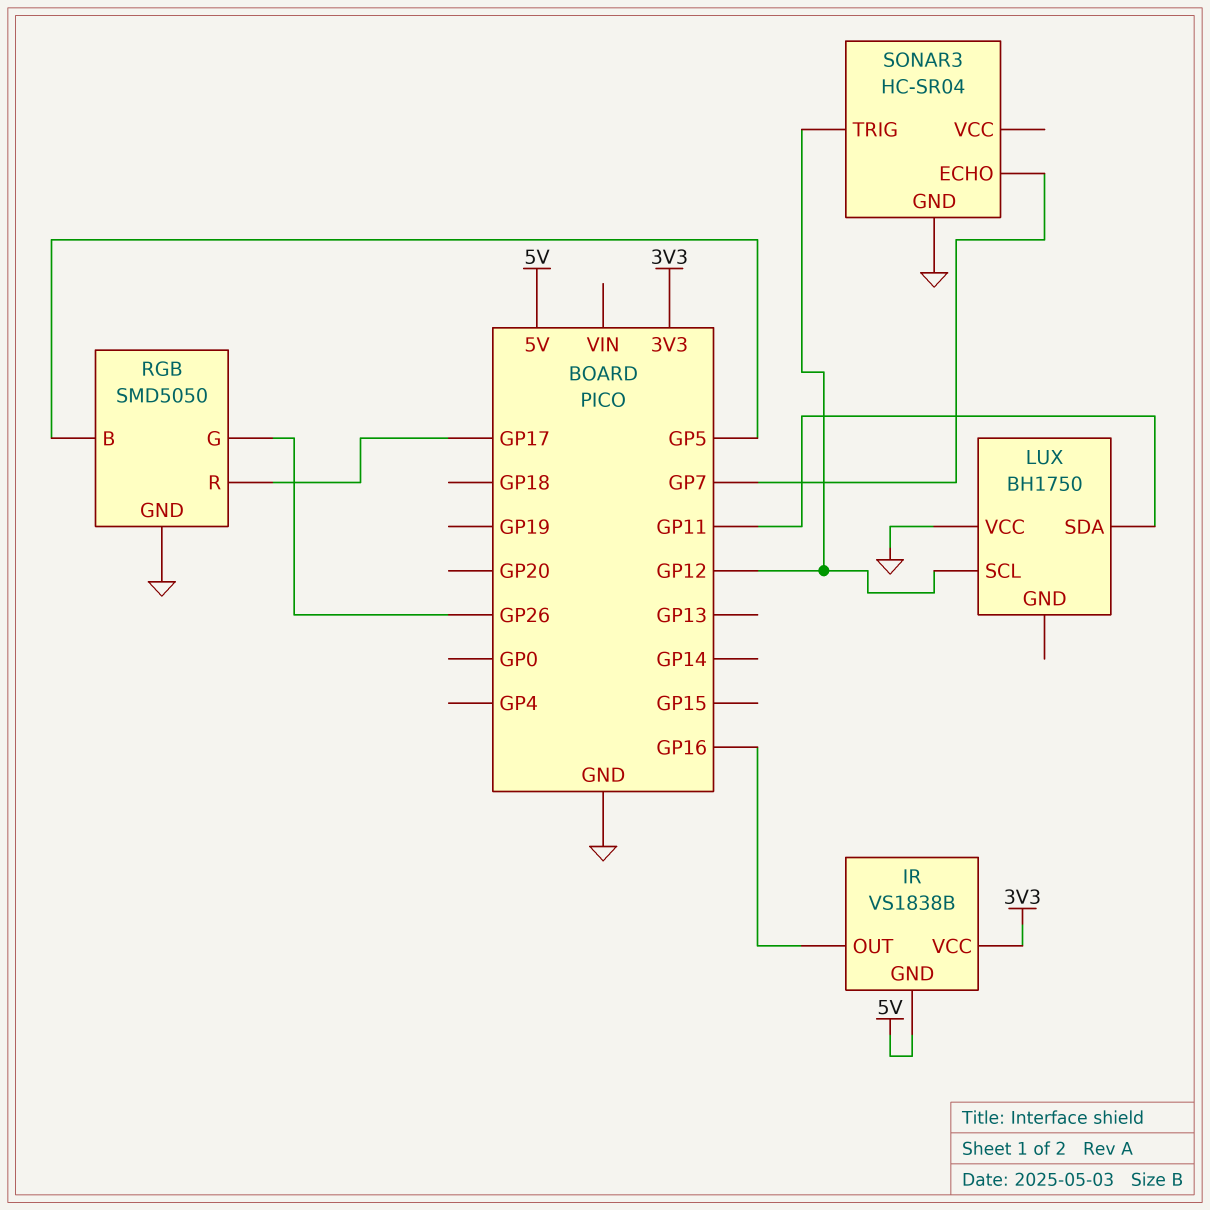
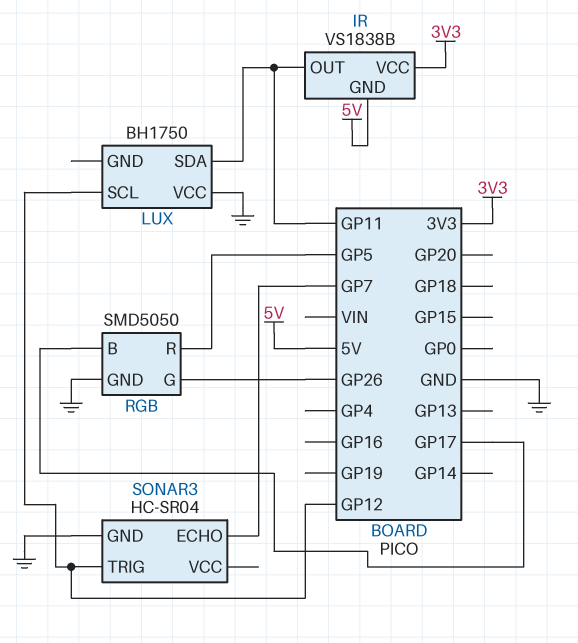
IR pin OUT: GP16 -> GP11
RGB pin B: GP5 -> GP17
RGB pin R: GP17 -> GP5

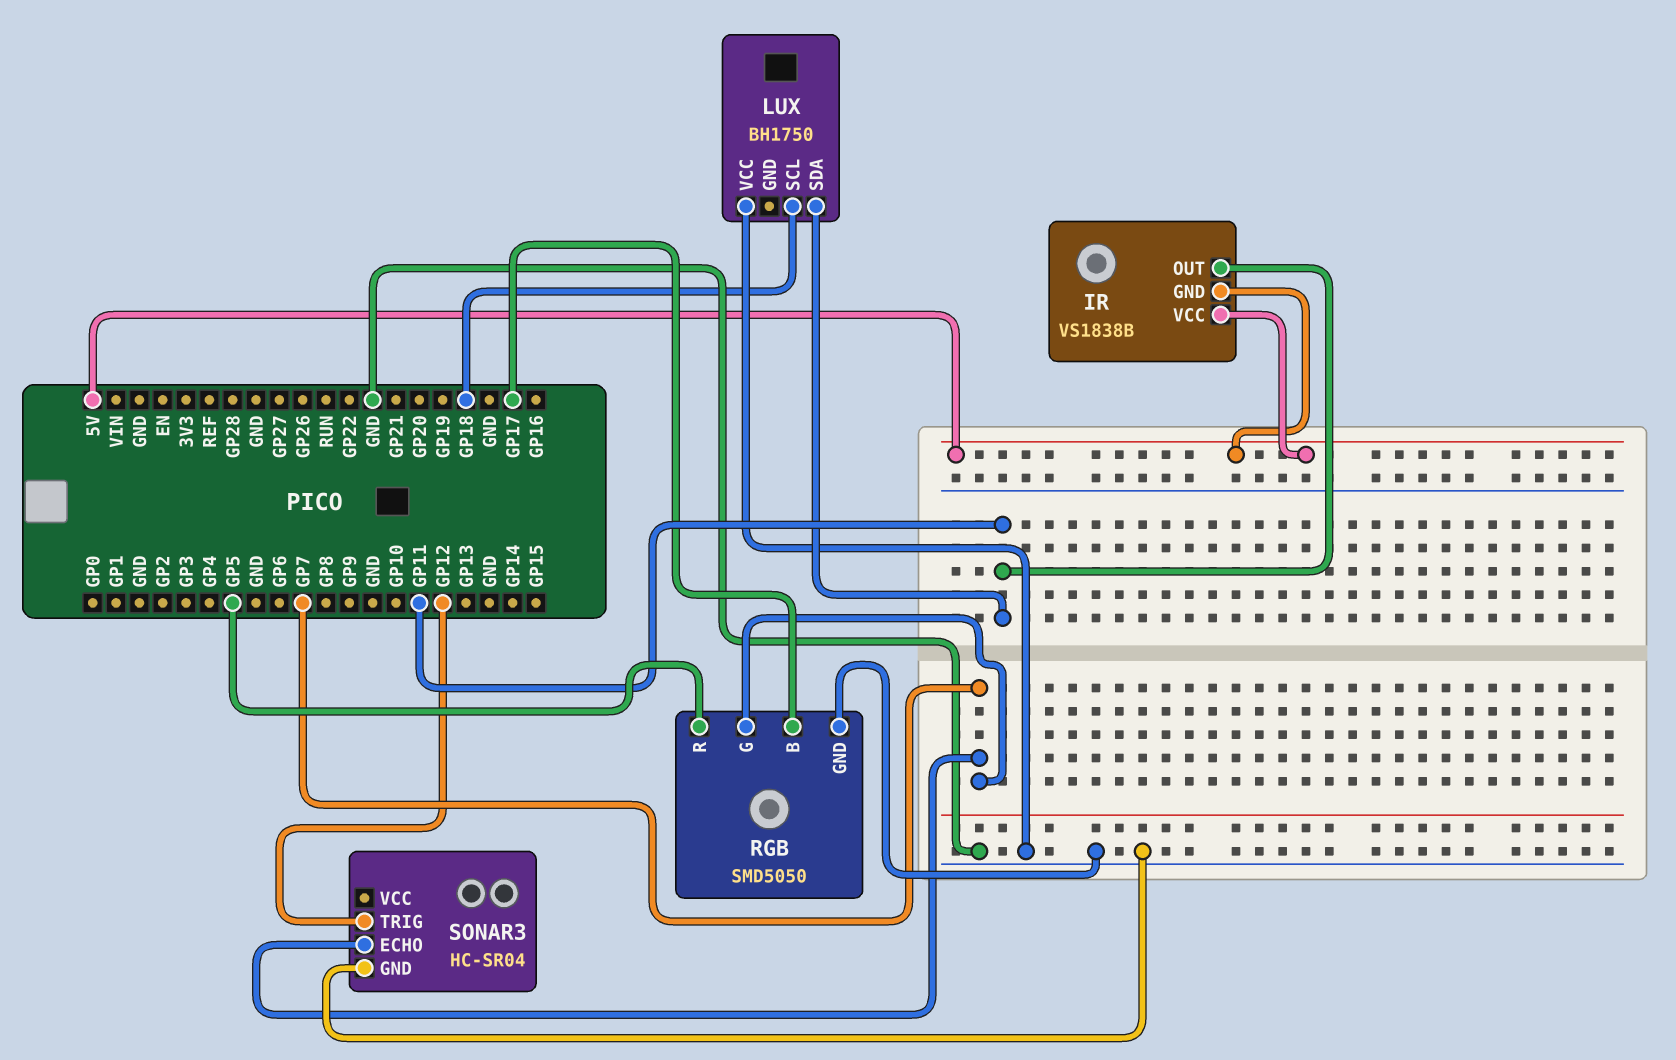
IR pin VCC: 3V3 -> 5V
LUX pin SCL: GP12 -> GP18
RGB pin G: GP26 -> GP7

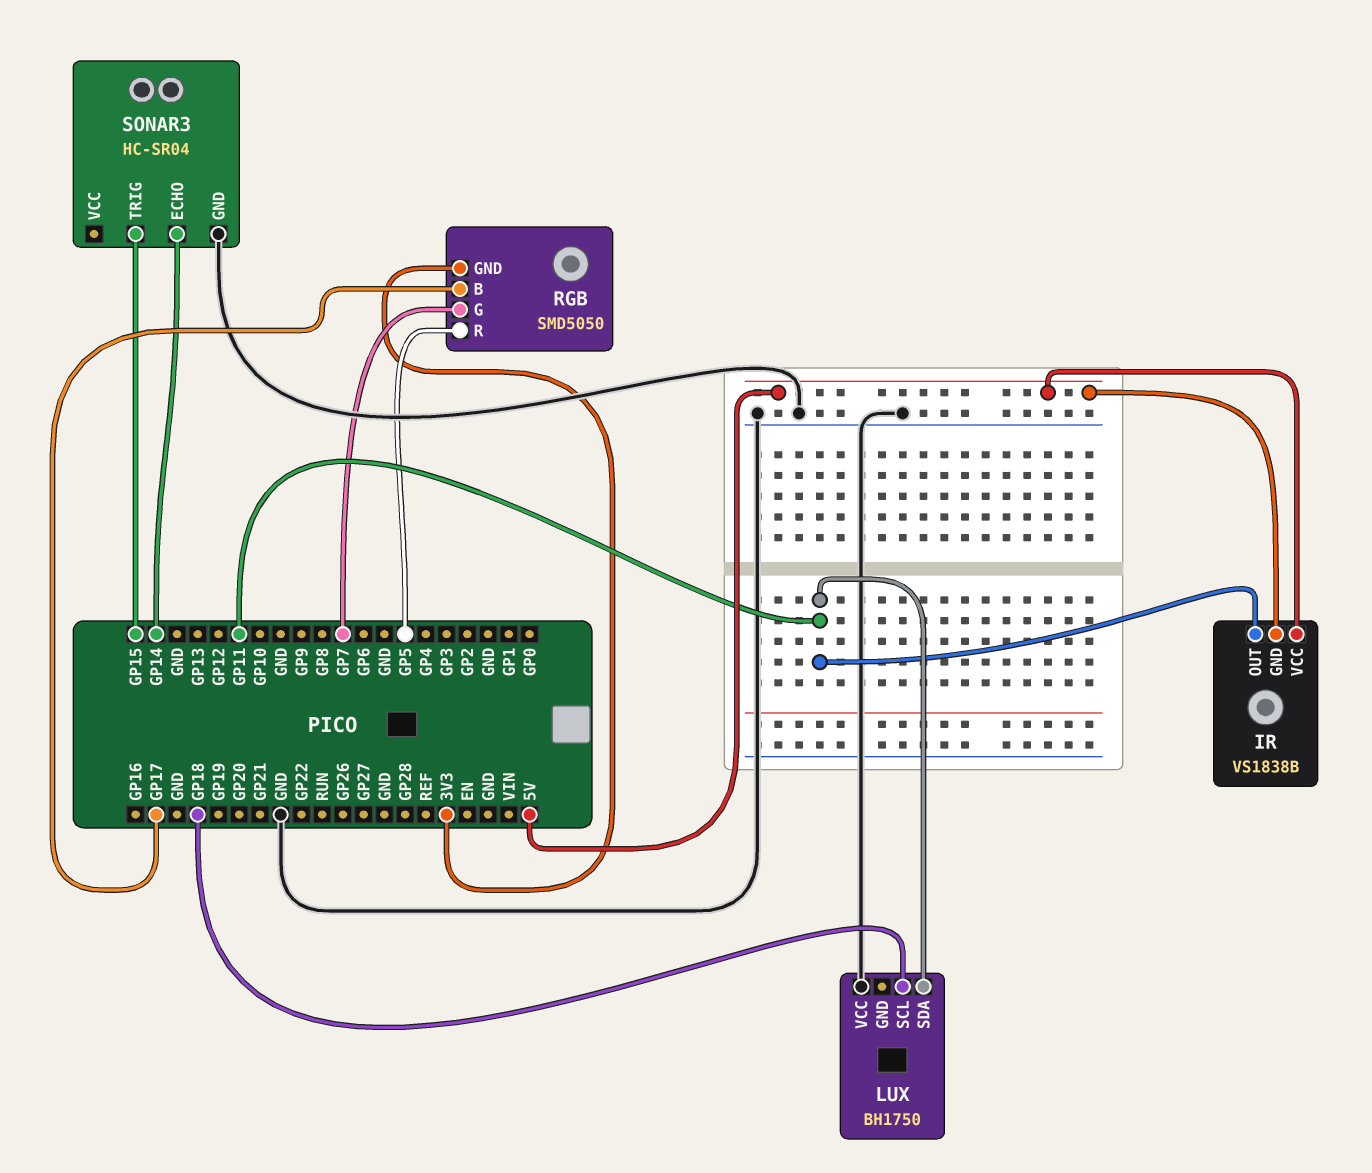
RGB pin GND: GND -> 3V3
SONAR3 pin ECHO: GP7 -> GP14
SONAR3 pin TRIG: GP12 -> GP15

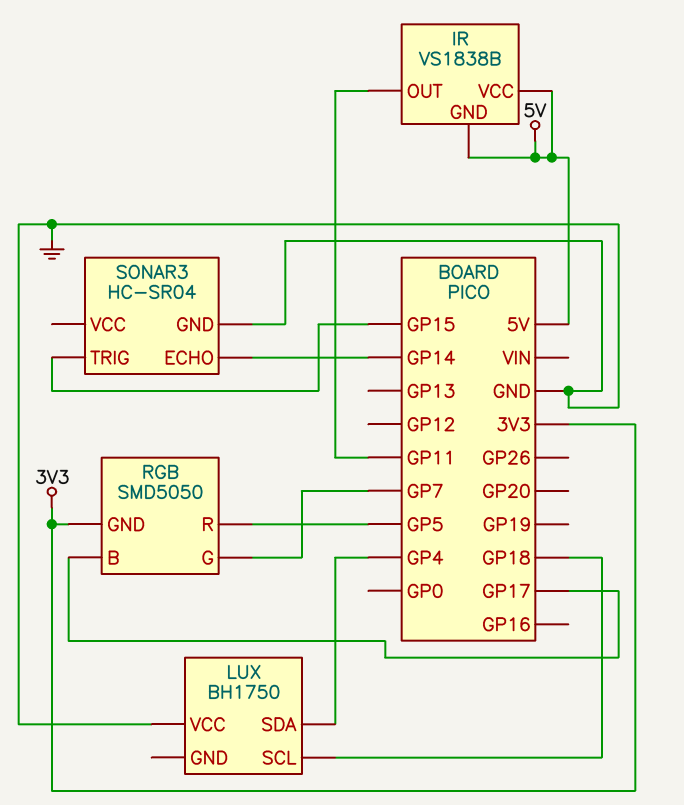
LUX pin SDA: GP11 -> GP4

